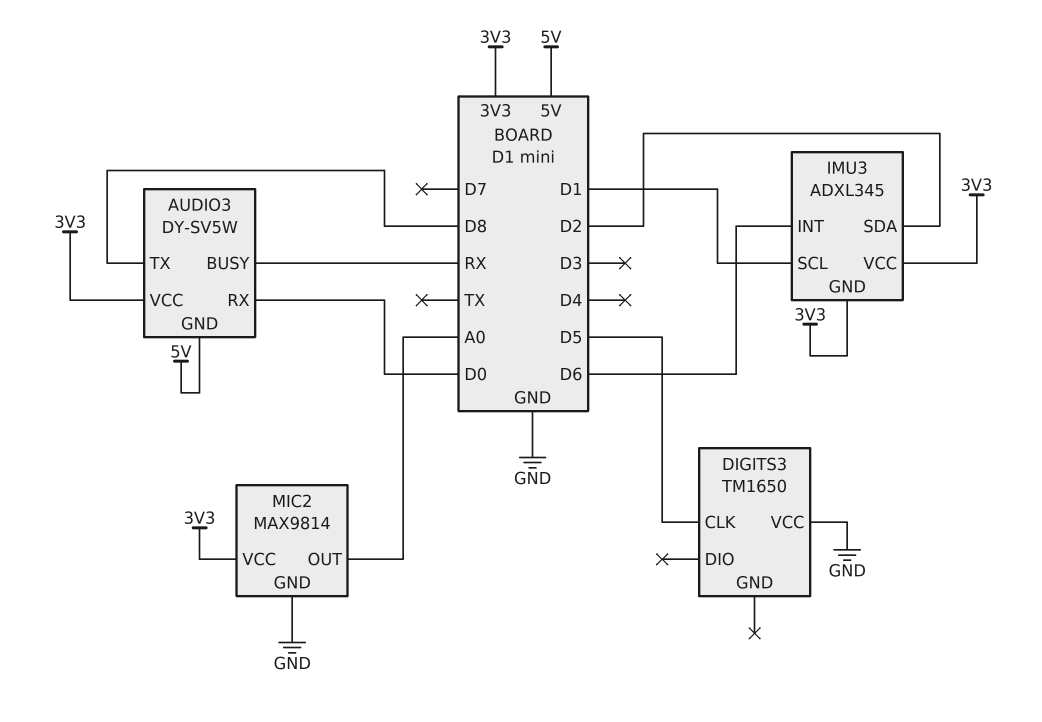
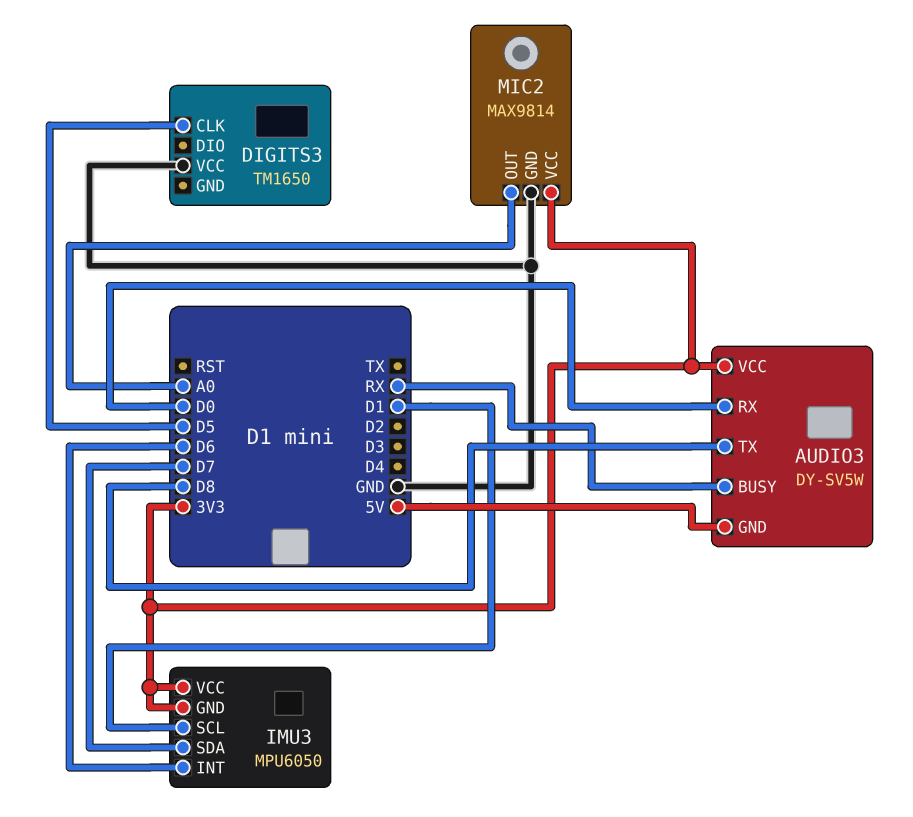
IMU3: ADXL345 -> MPU6050
IMU3 pin SDA: D2 -> D7

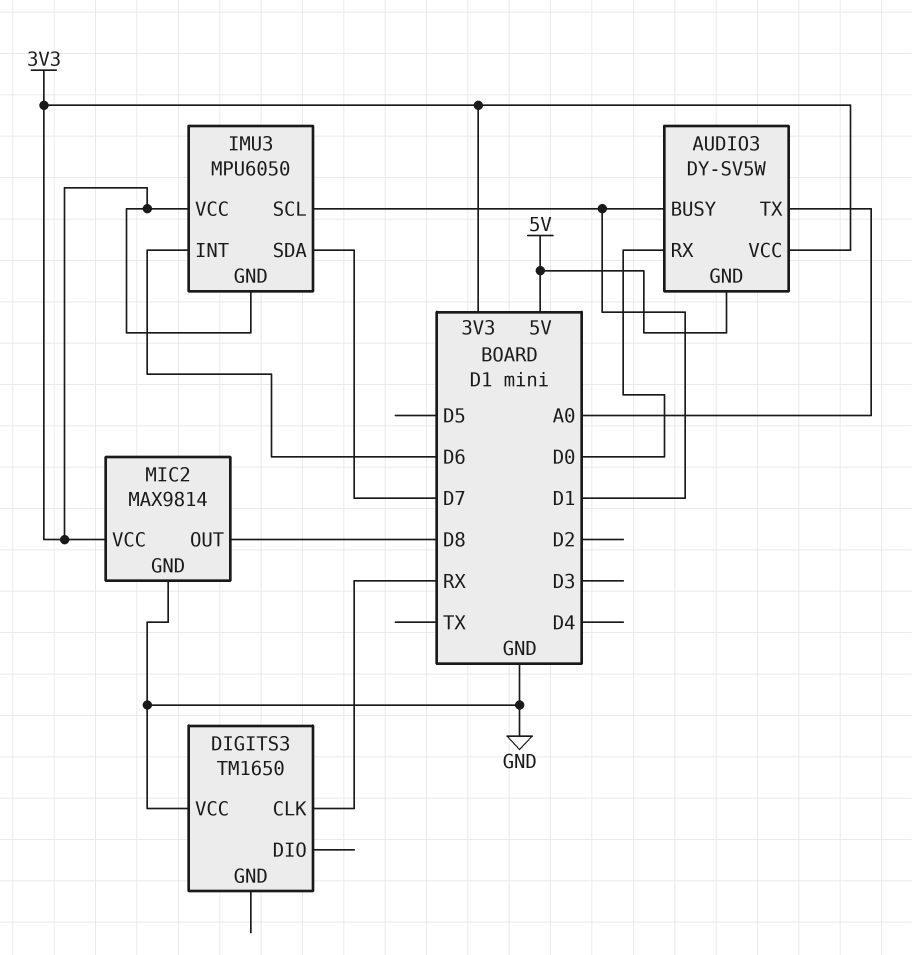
AUDIO3 pin BUSY: RX -> D1
AUDIO3 pin TX: D8 -> A0
DIGITS3 pin CLK: D5 -> RX
MIC2 pin OUT: A0 -> D8

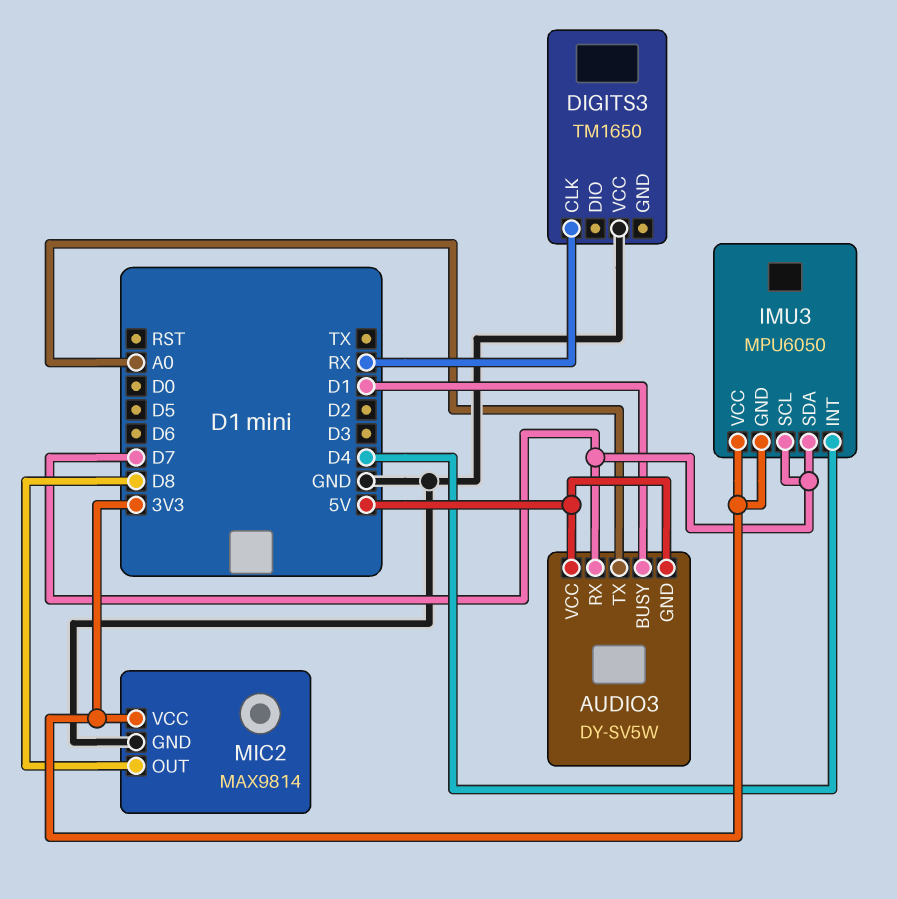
AUDIO3 pin RX: D0 -> D7
AUDIO3 pin VCC: 3V3 -> 5V
IMU3 pin INT: D6 -> D4
IMU3 pin SCL: D1 -> D7

